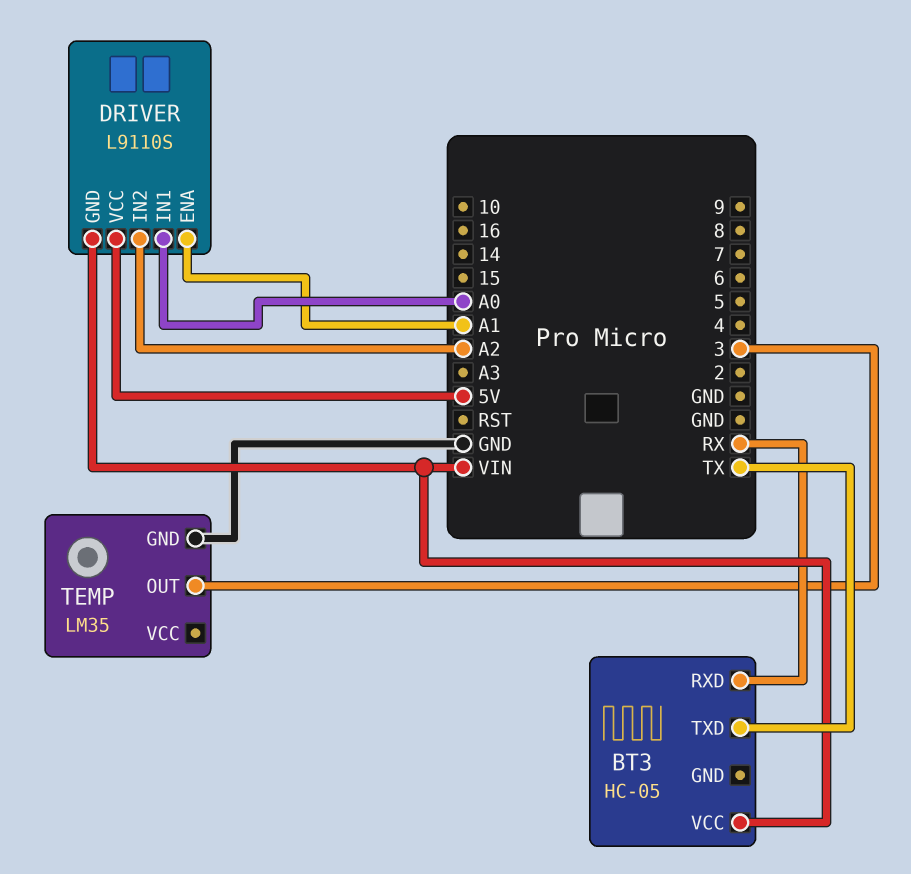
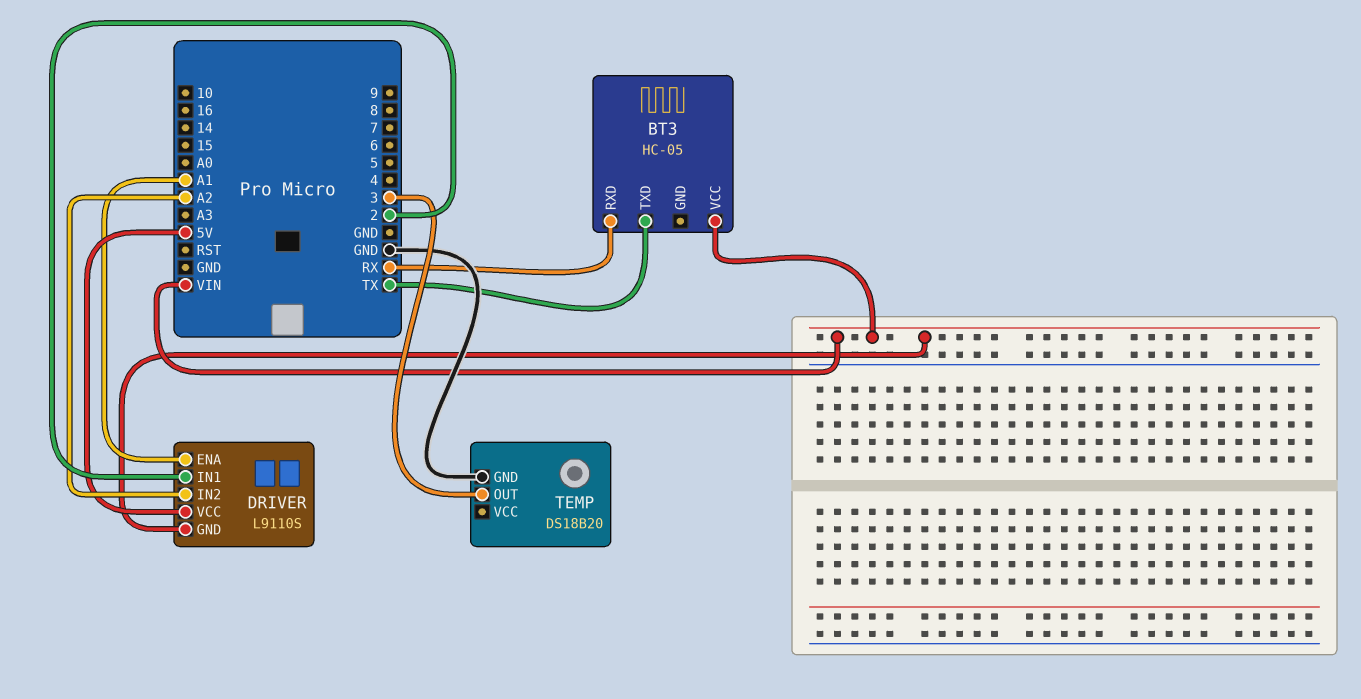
DRIVER pin IN1: A0 -> 2
TEMP: LM35 -> DS18B20

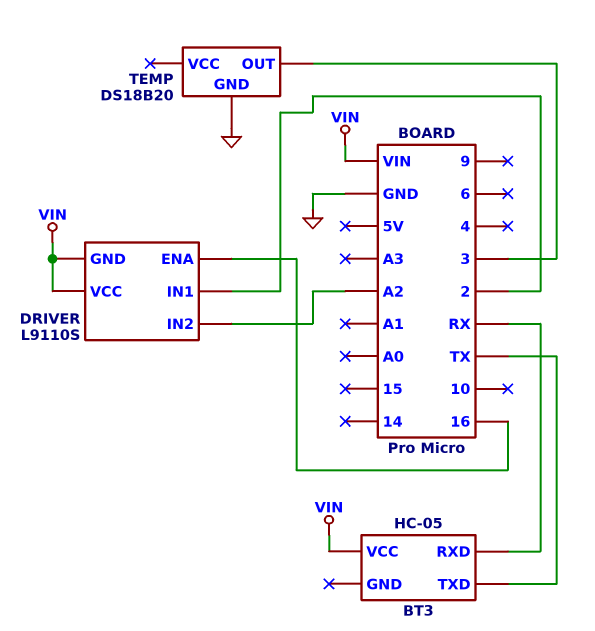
DRIVER pin ENA: A1 -> 16
DRIVER pin VCC: 5V -> VIN

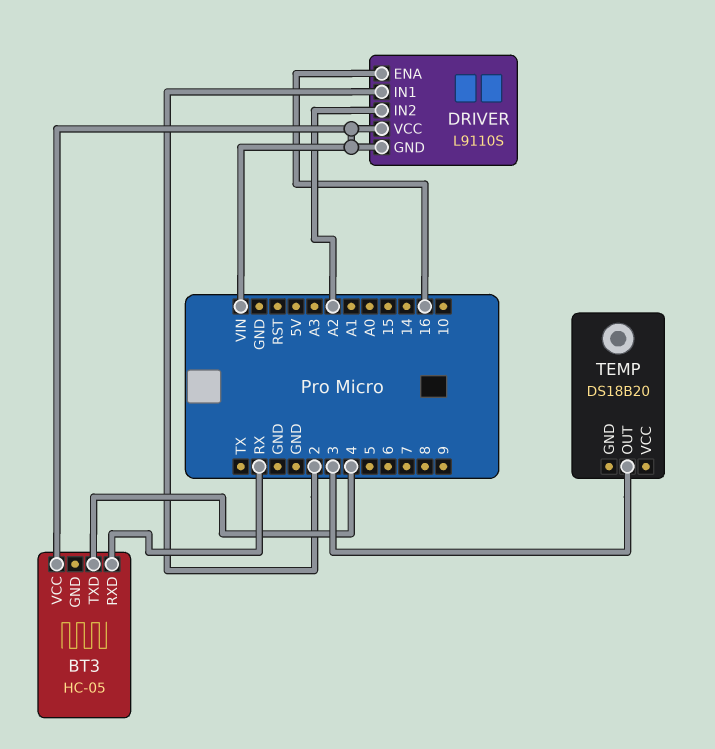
BT3 pin TXD: TX -> 4
TEMP pin GND: GND -> none

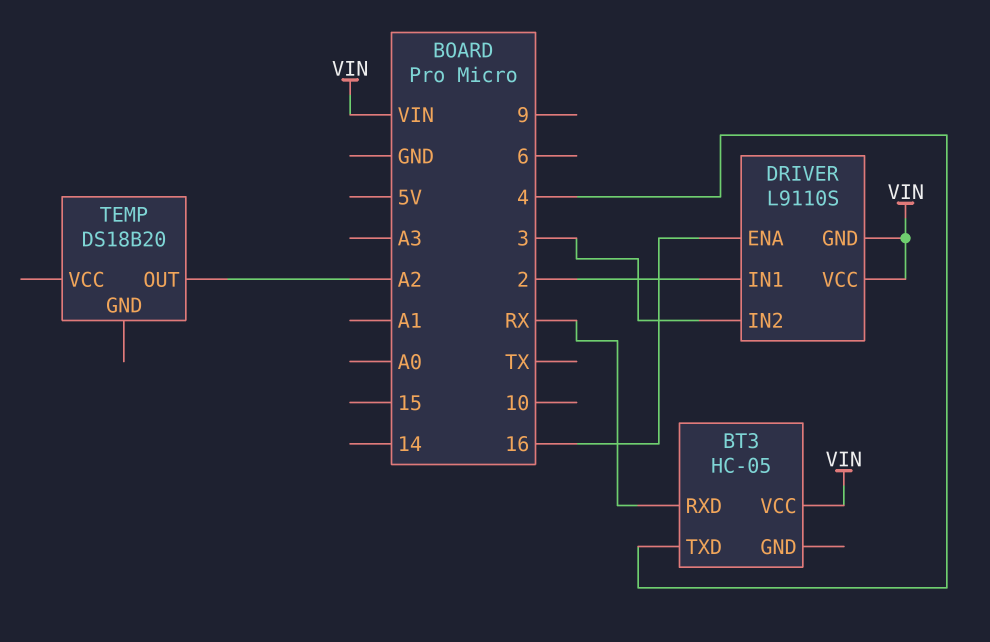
DRIVER pin IN2: A2 -> 3
TEMP pin OUT: 3 -> A2

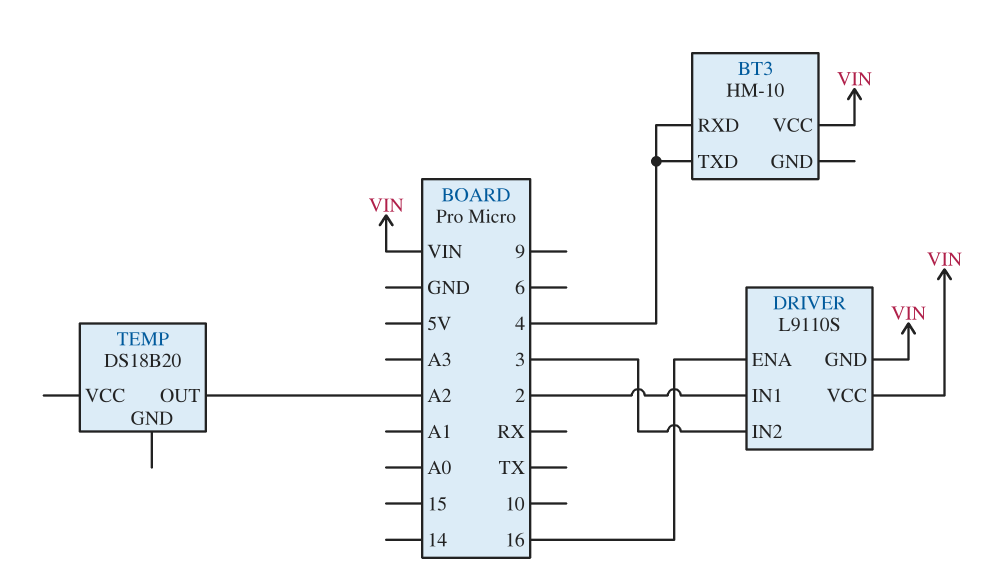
BT3: HC-05 -> HM-10
BT3 pin RXD: RX -> 4

